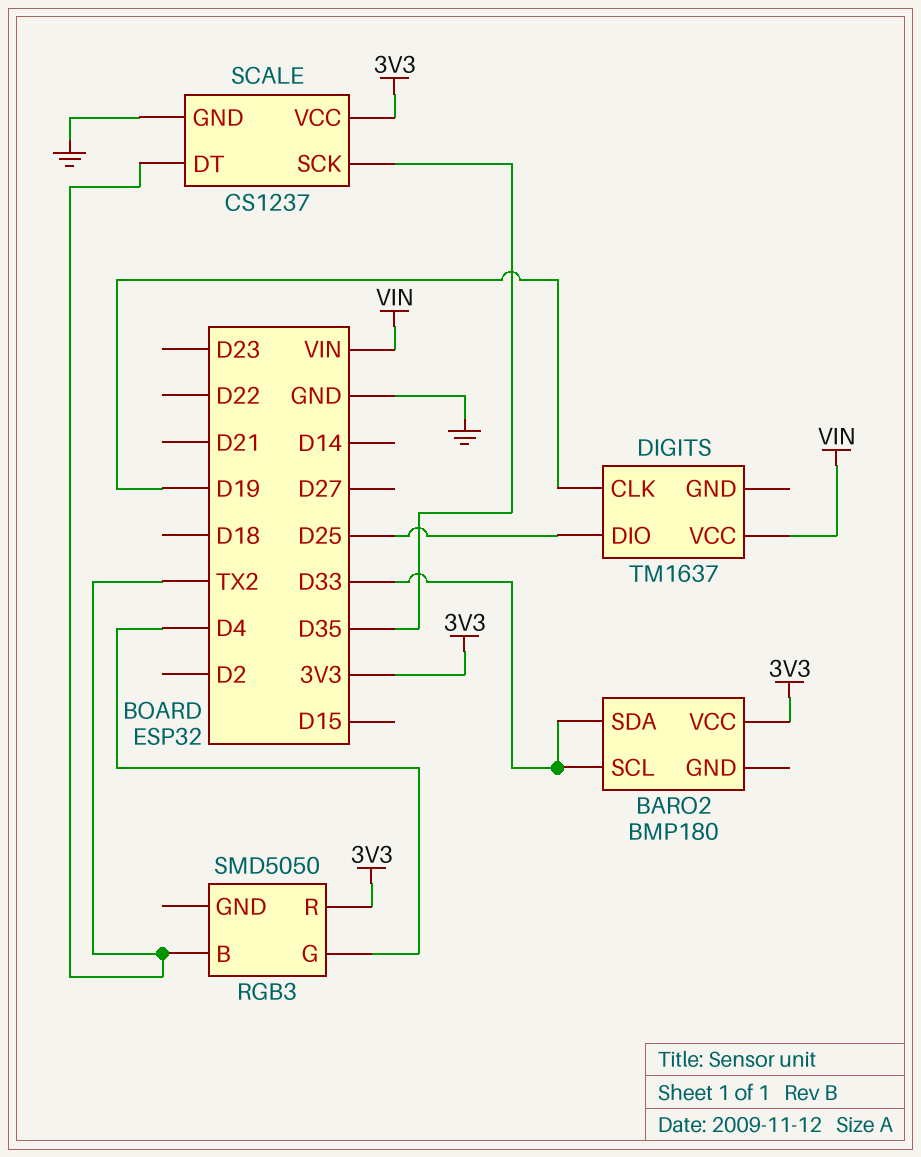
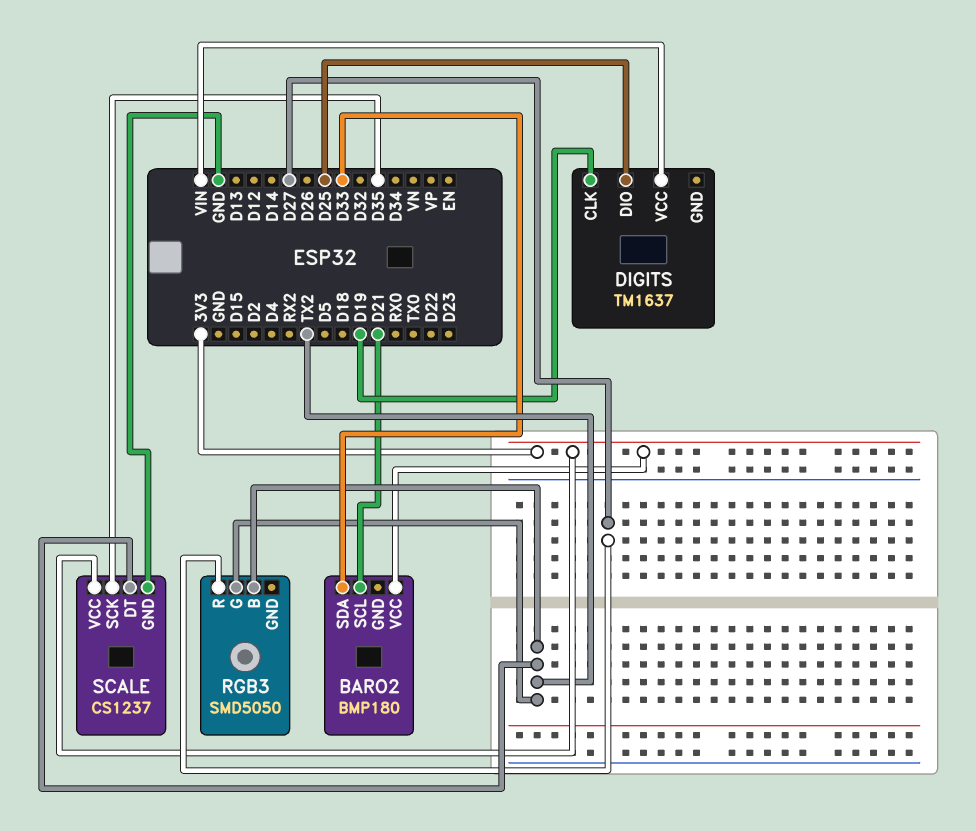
BARO2 pin SCL: D33 -> D21
RGB3 pin G: D4 -> TX2
RGB3 pin R: 3V3 -> D27

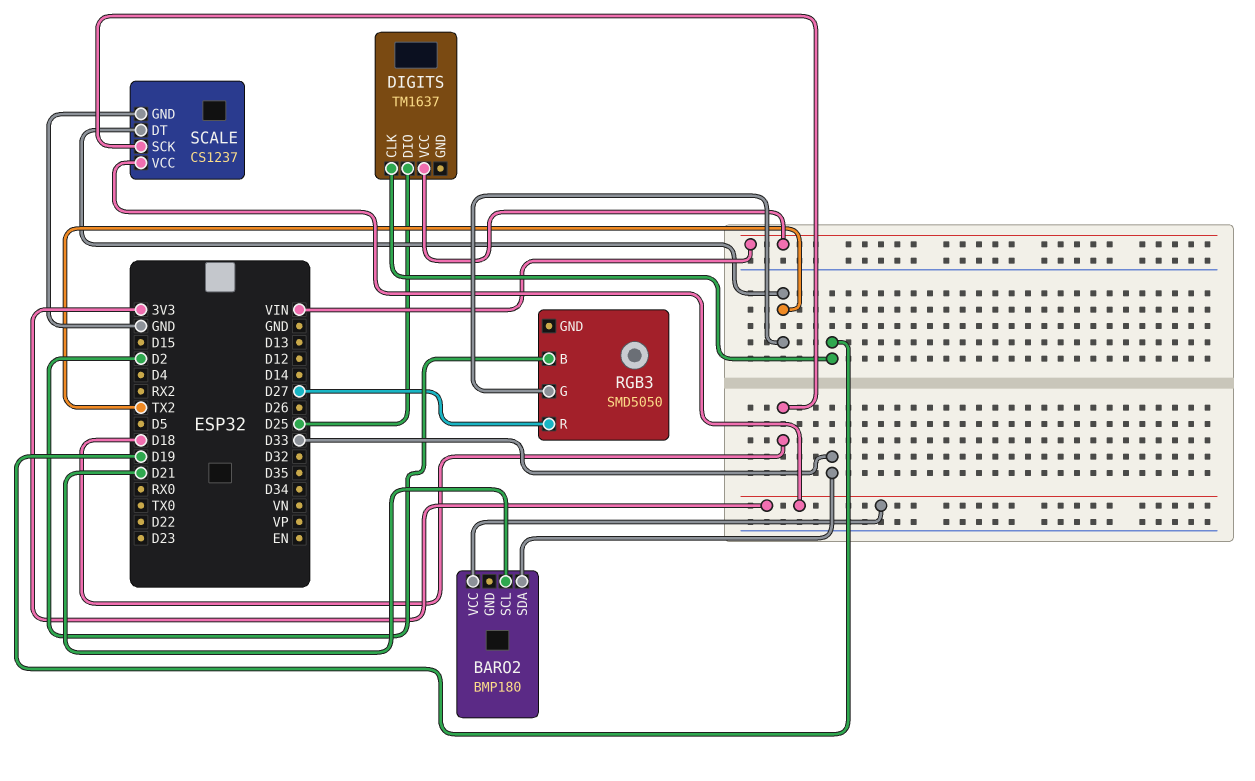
RGB3 pin B: TX2 -> D2
SCALE pin SCK: D35 -> D18

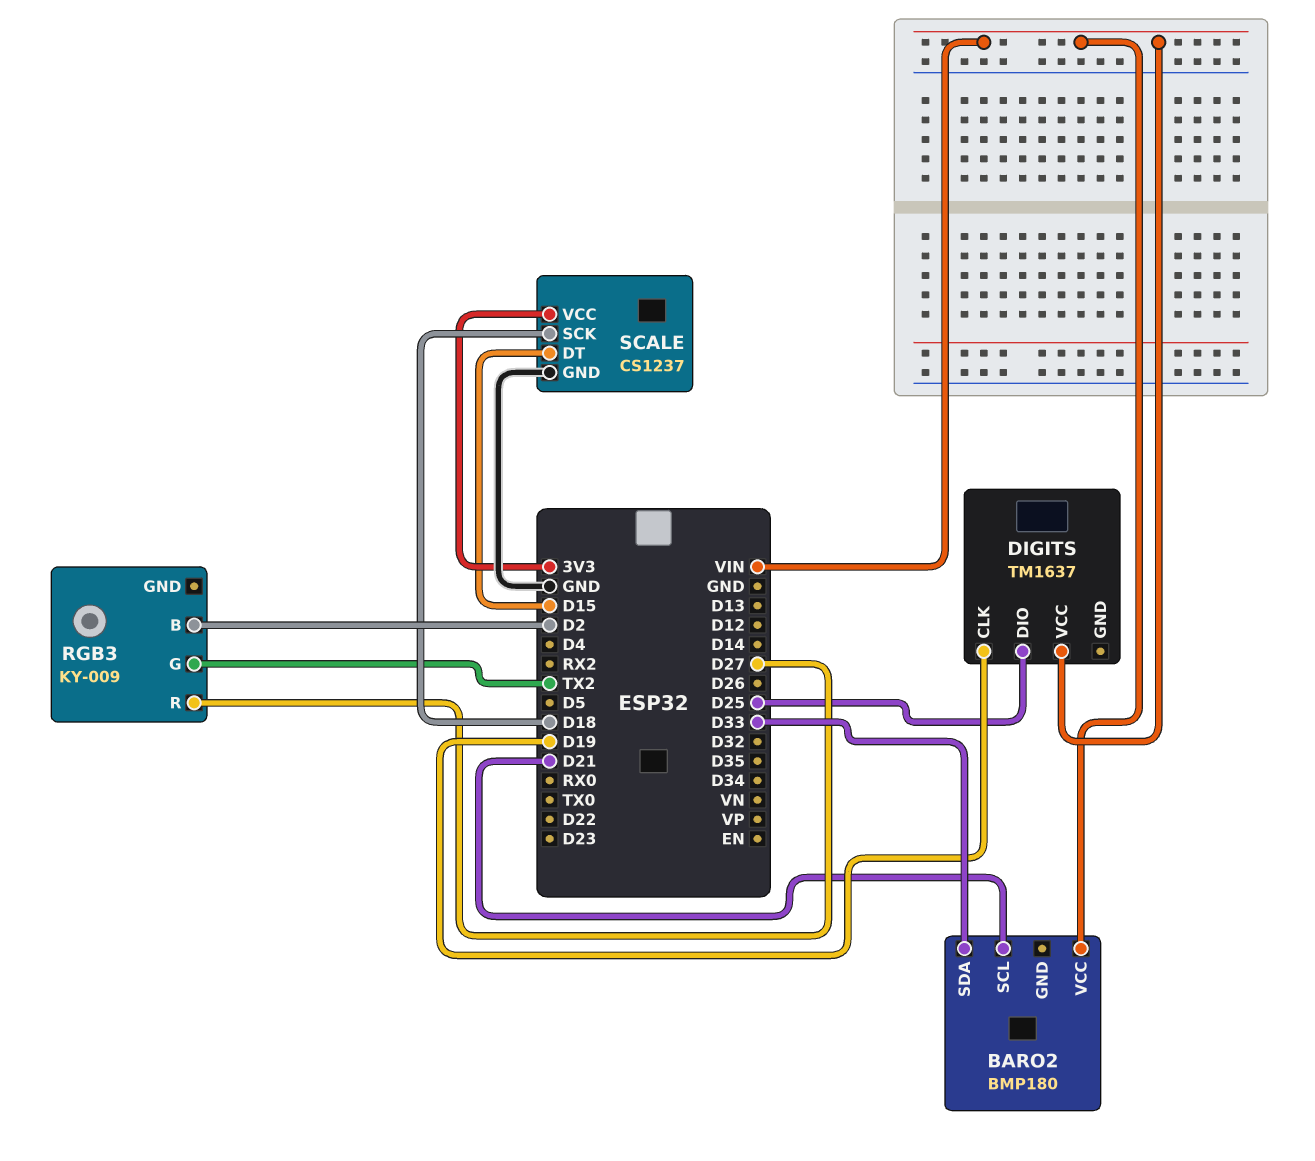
BARO2 pin VCC: 3V3 -> VIN
RGB3: SMD5050 -> KY-009
SCALE pin DT: TX2 -> D15

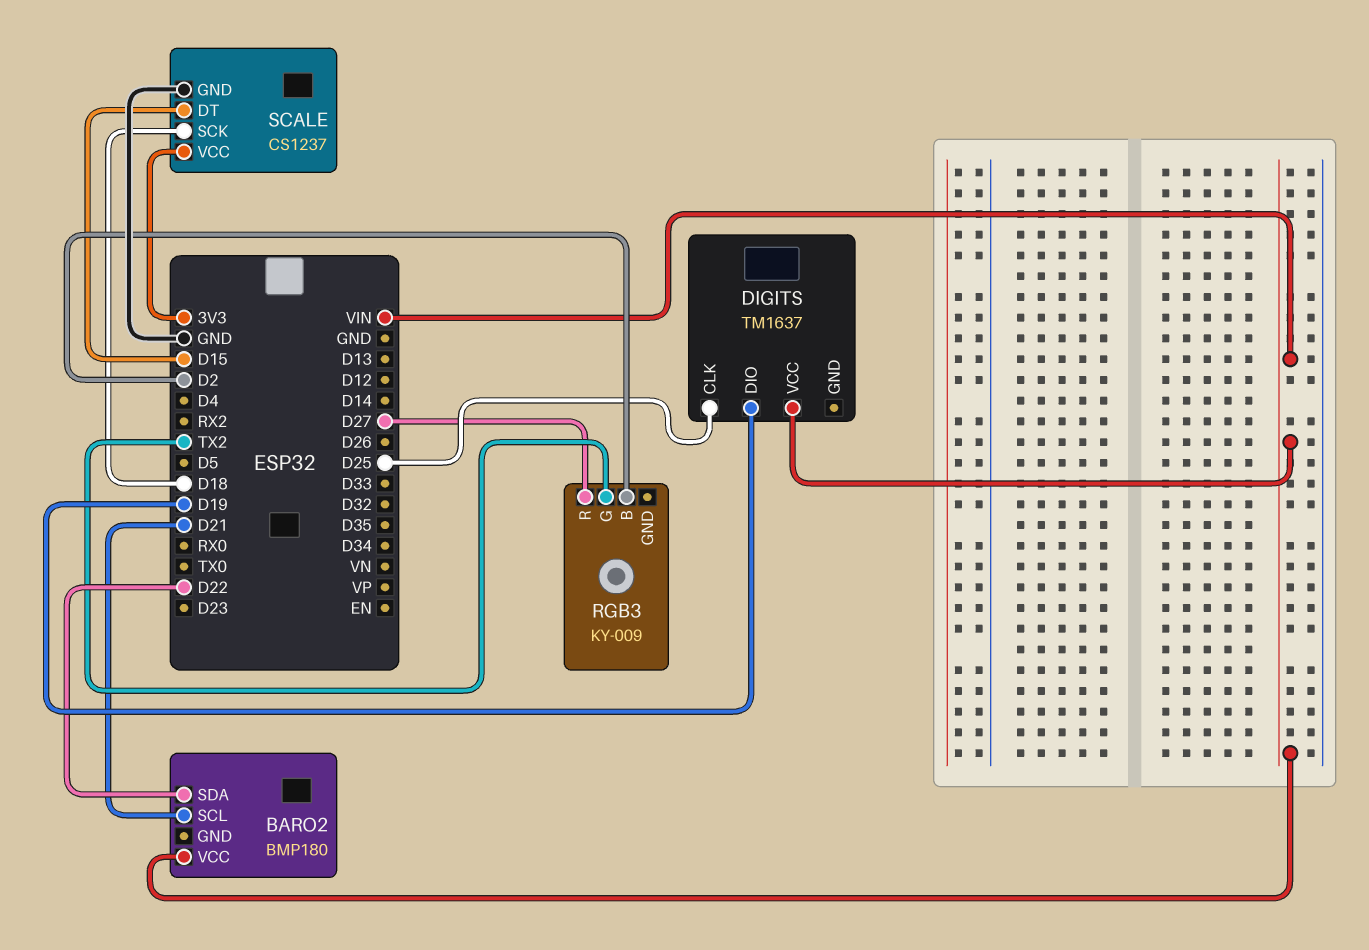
BARO2 pin SDA: D33 -> D22
DIGITS pin CLK: D19 -> D25
DIGITS pin DIO: D25 -> D19

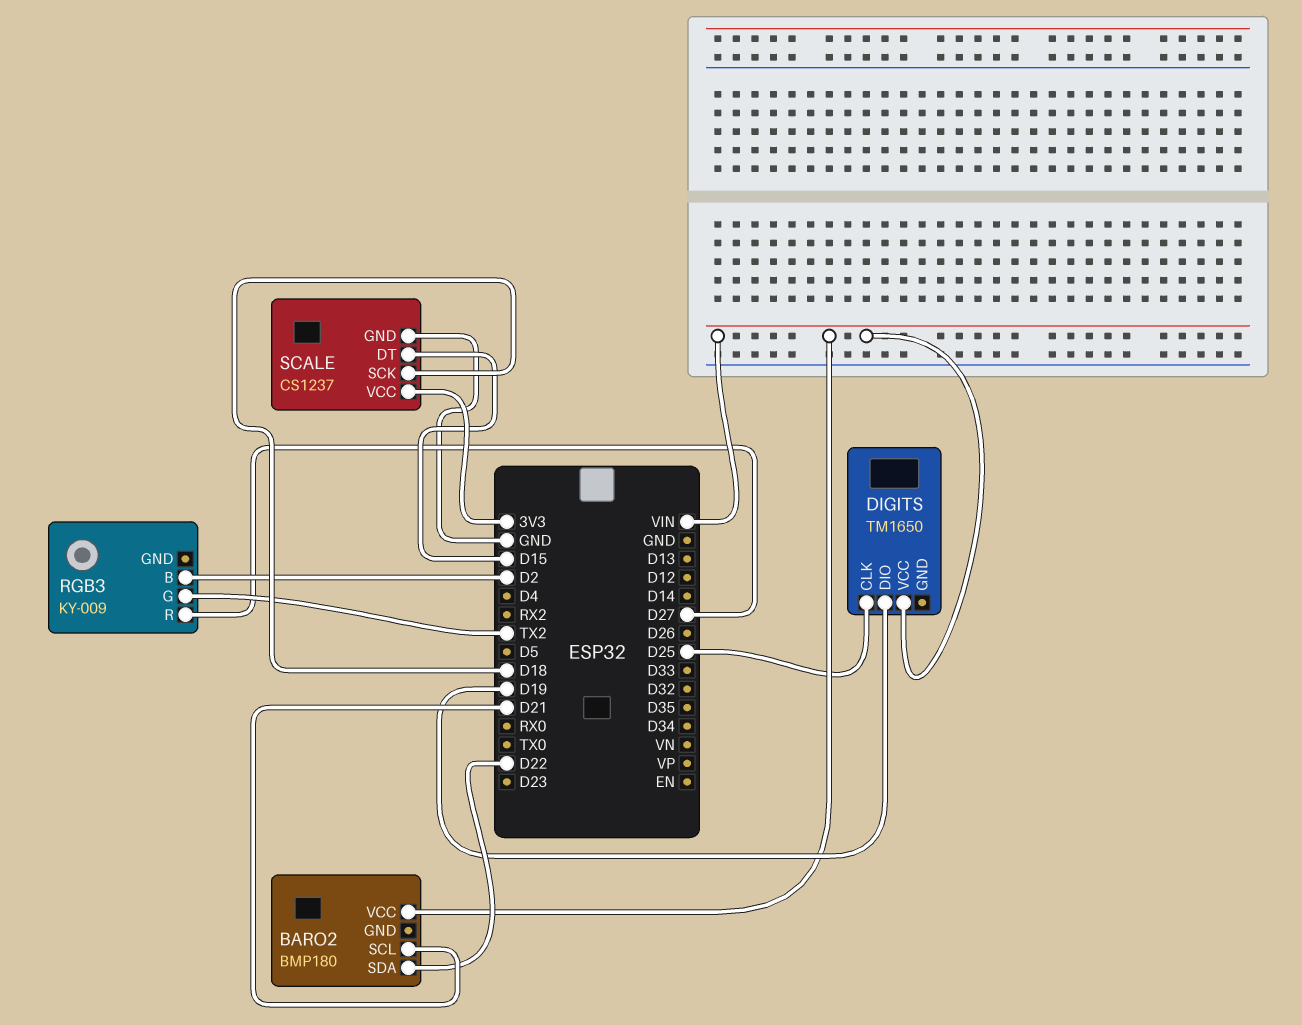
DIGITS: TM1637 -> TM1650

